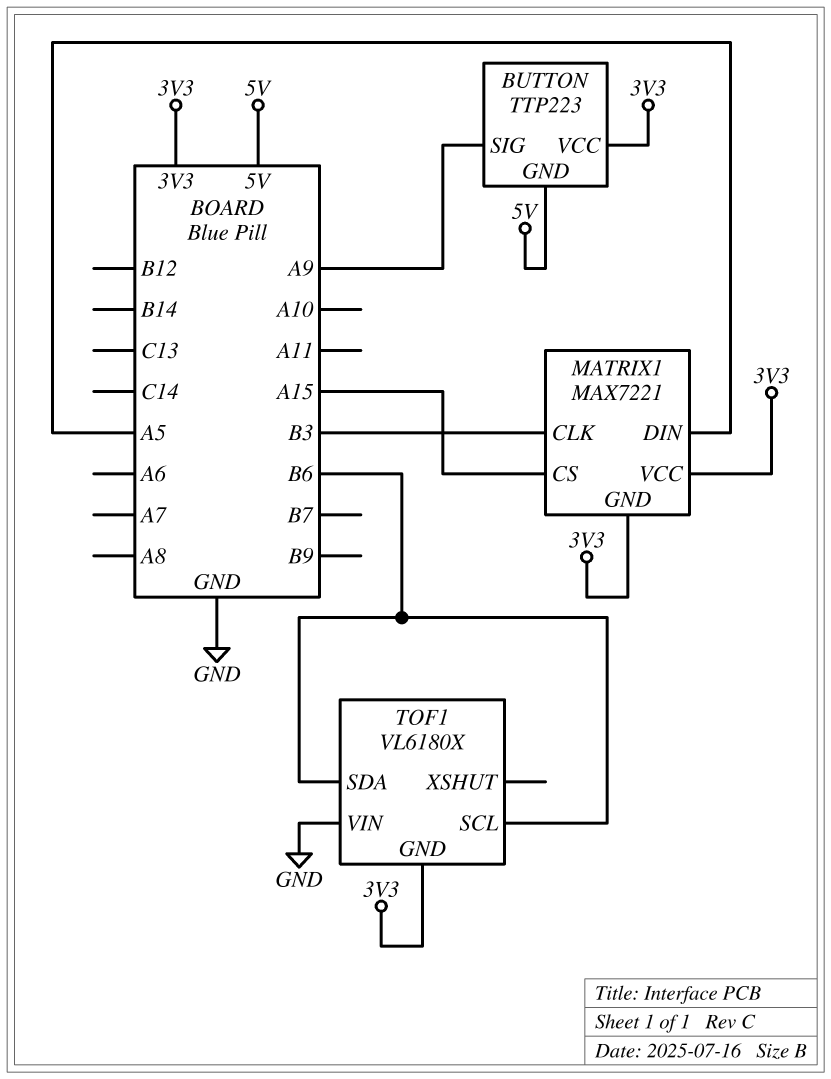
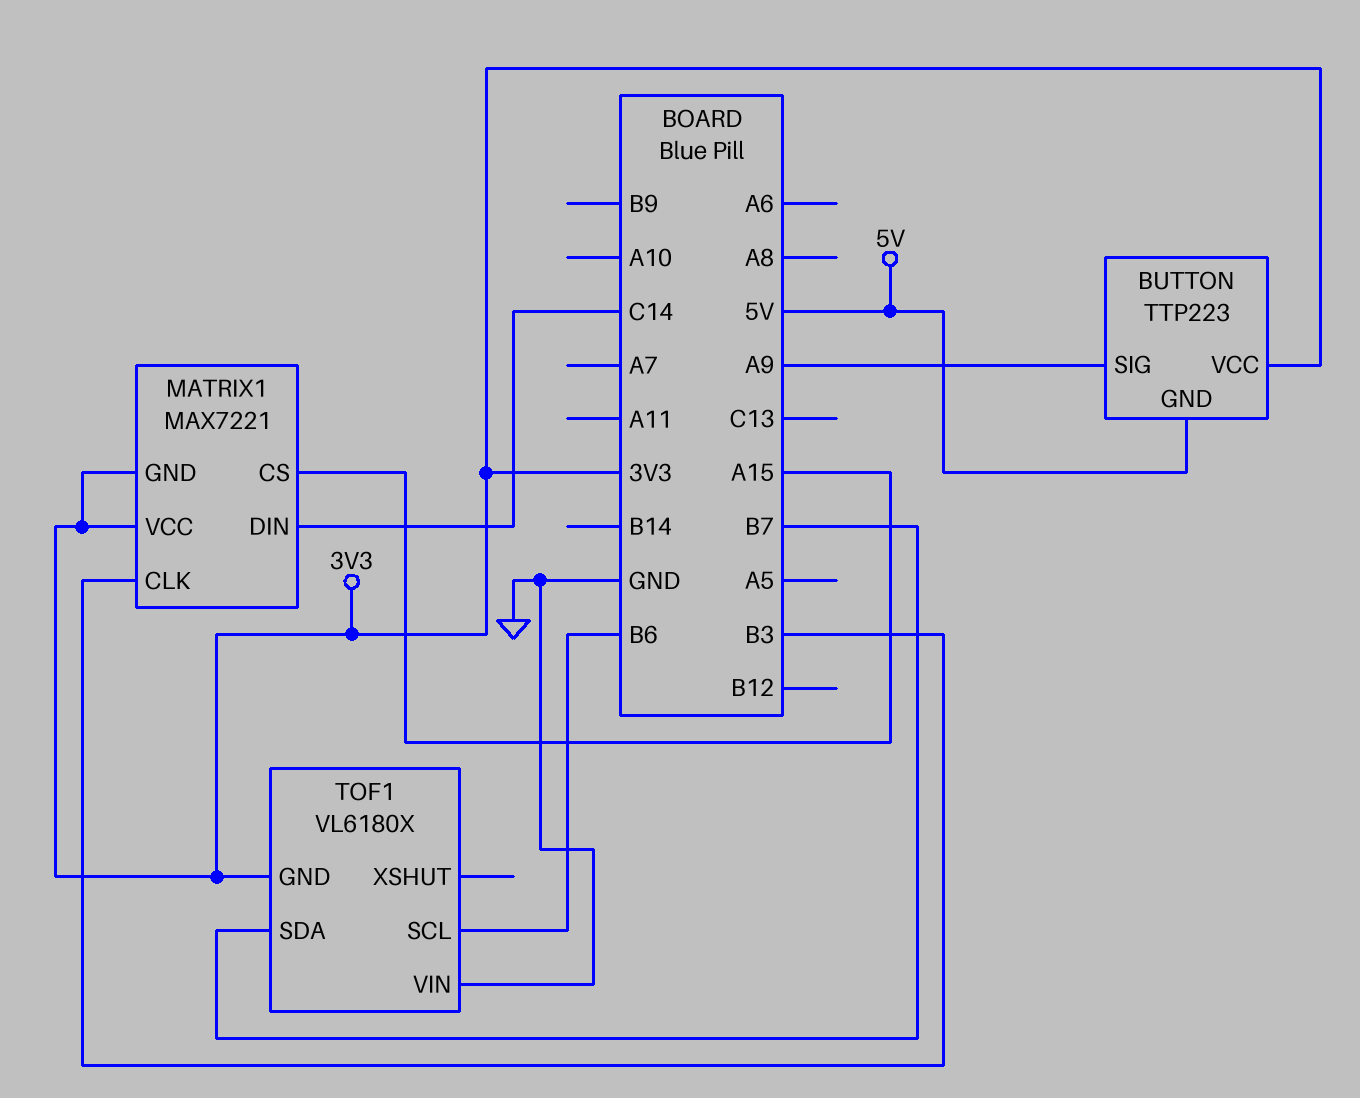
MATRIX1 pin DIN: A5 -> C14
TOF1 pin SDA: B6 -> B7

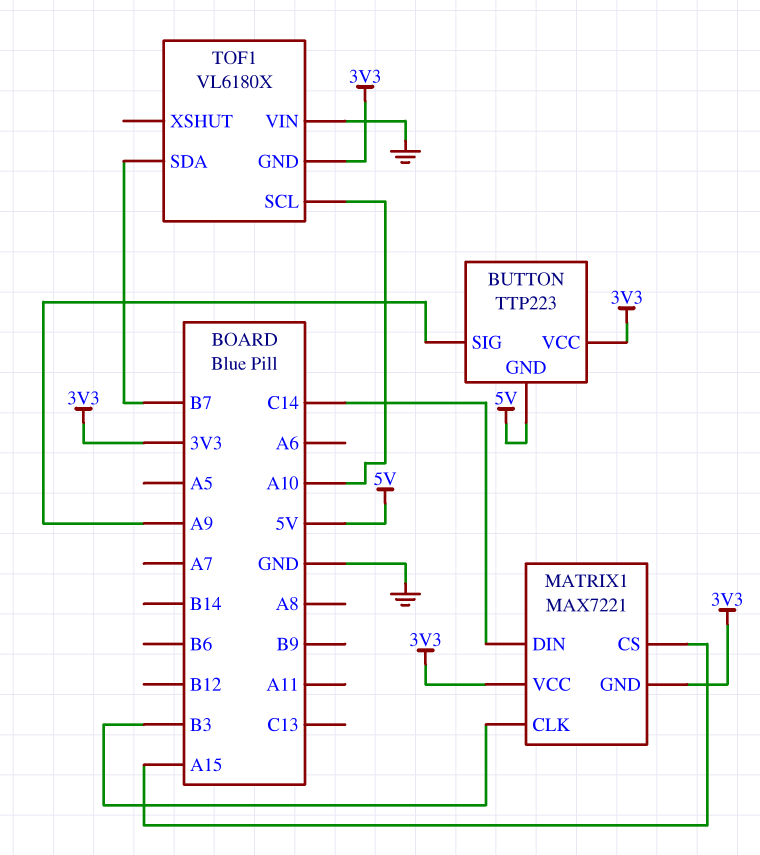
TOF1 pin SCL: B6 -> A10

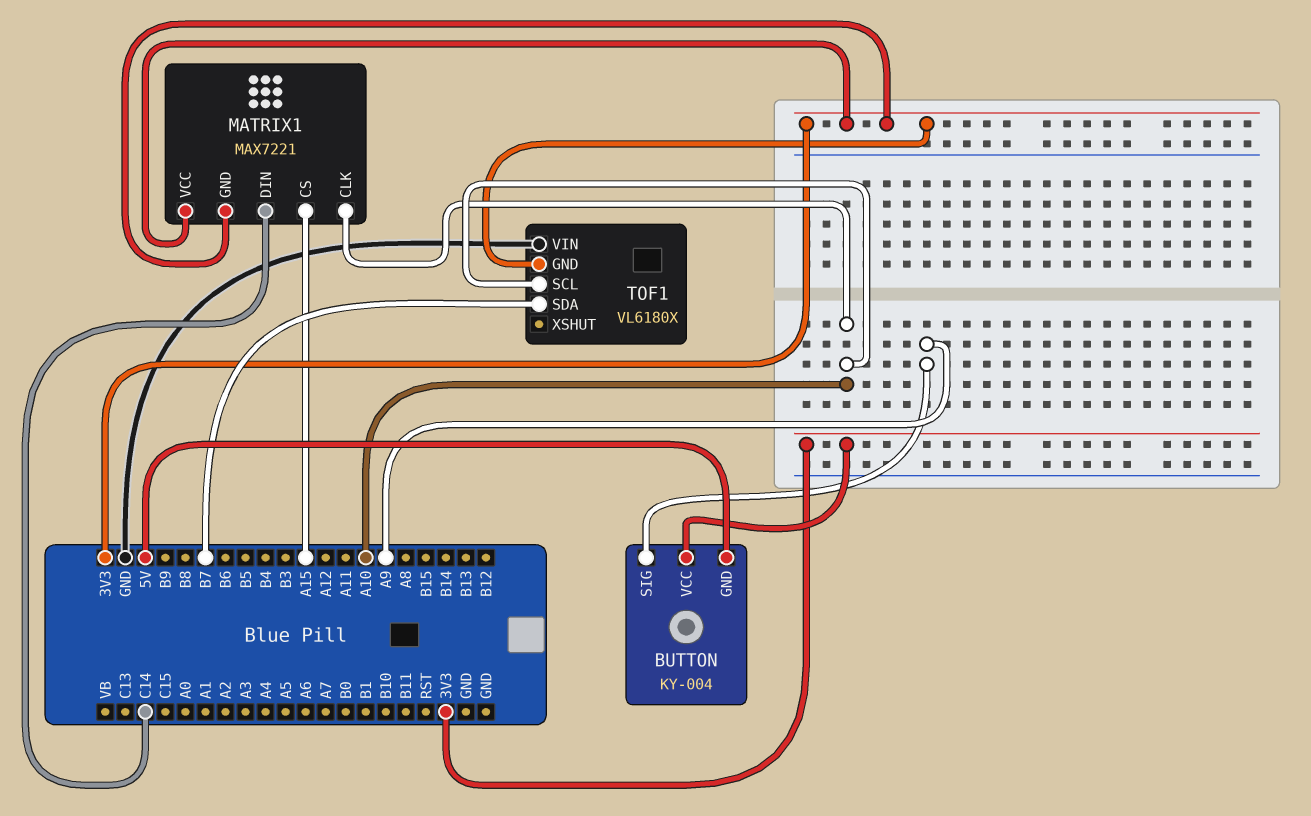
BUTTON: TTP223 -> KY-004
MATRIX1 pin CLK: B3 -> A10

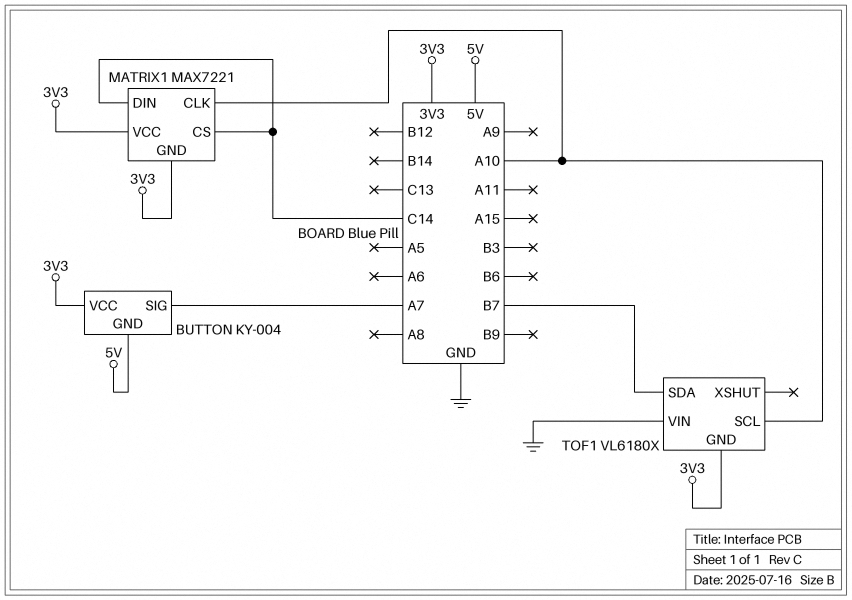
BUTTON pin SIG: A9 -> A7
MATRIX1 pin CS: A15 -> C14

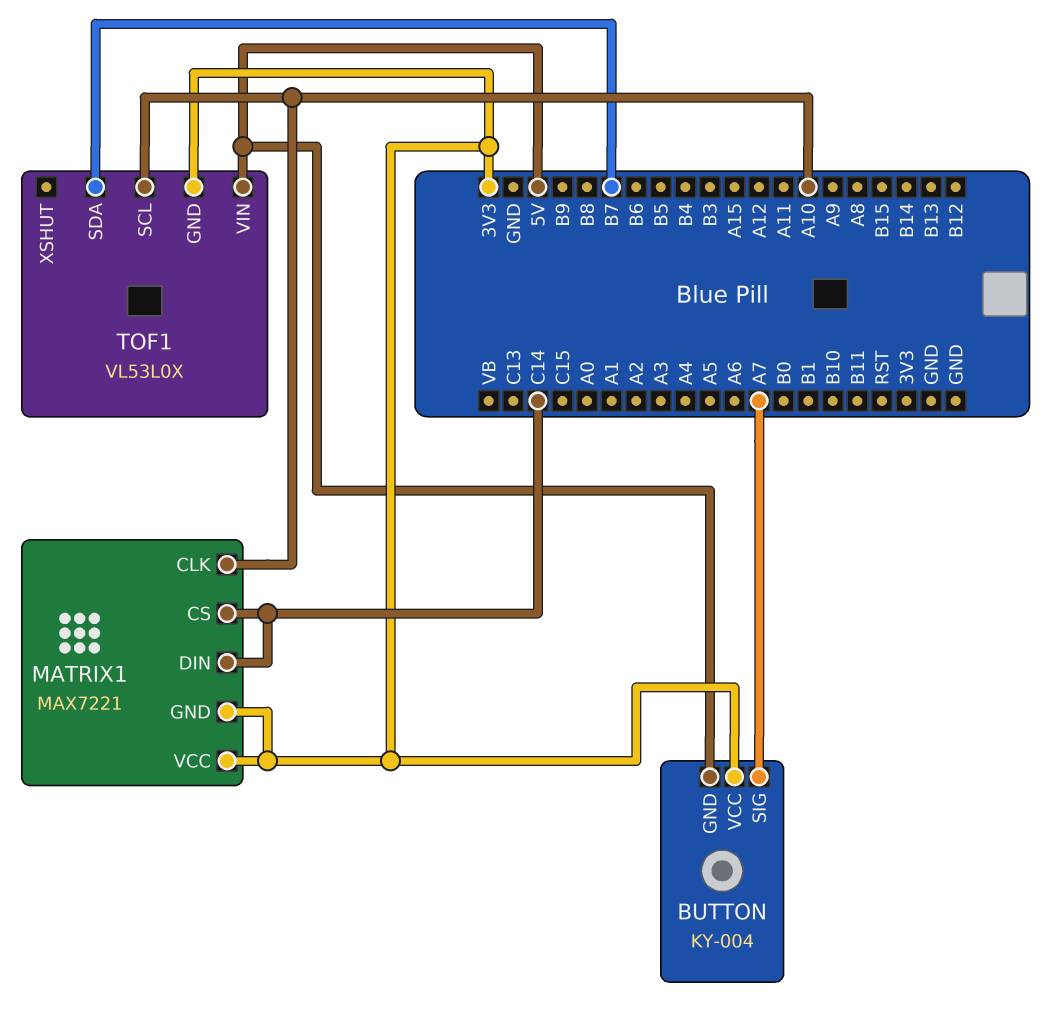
TOF1: VL6180X -> VL53L0X
TOF1 pin VIN: GND -> 5V

